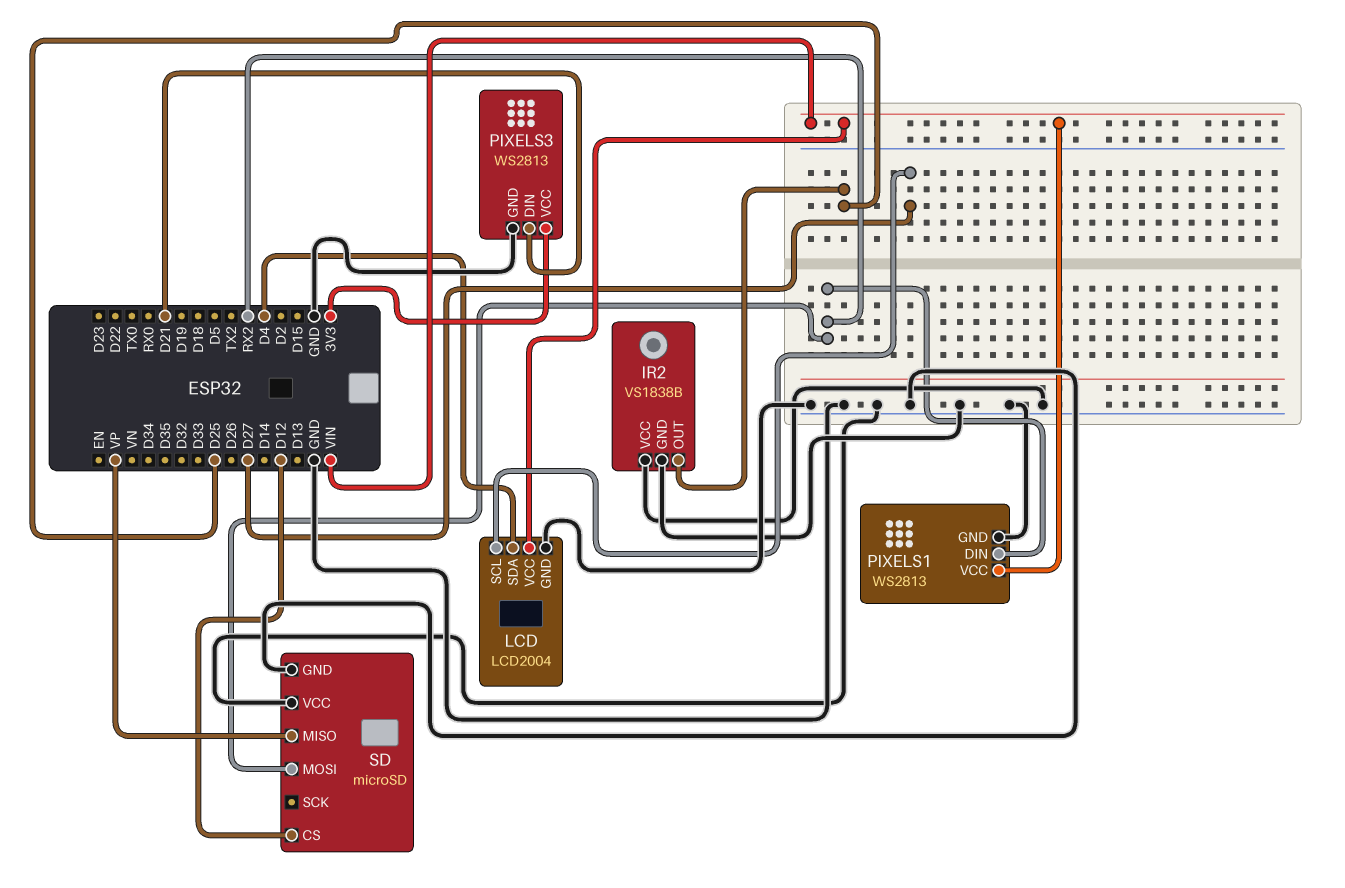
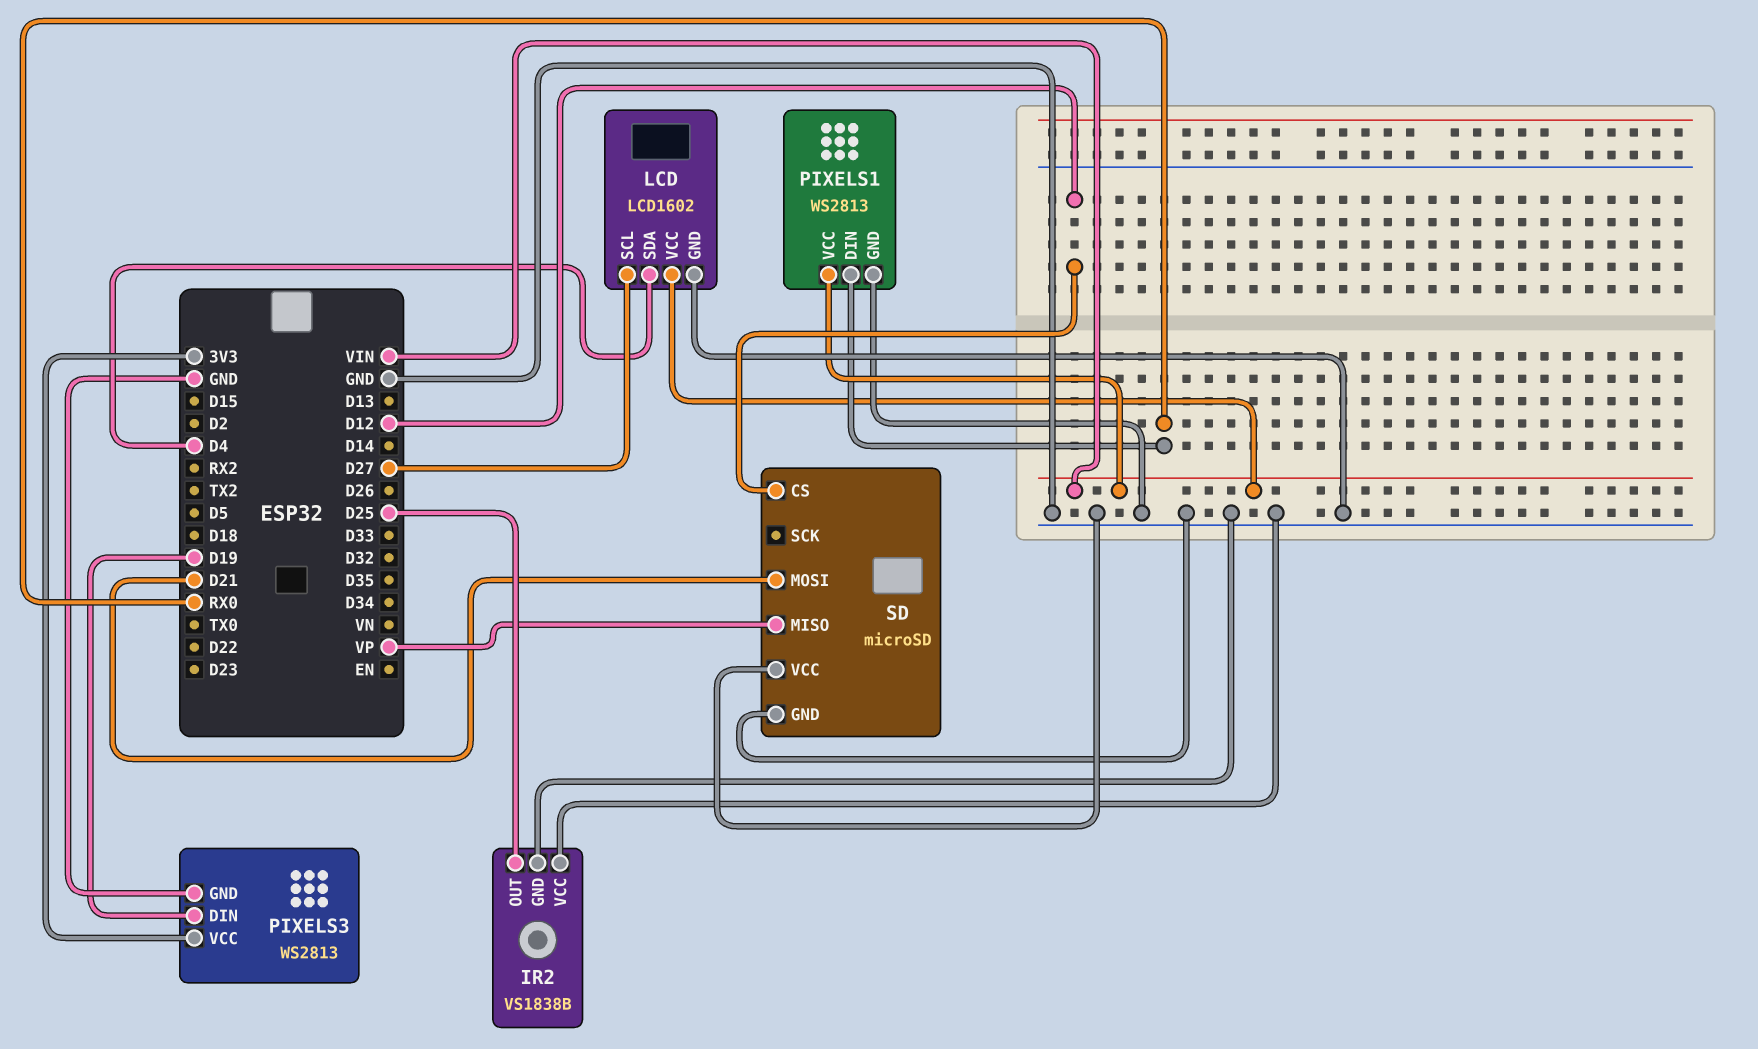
LCD: LCD2004 -> LCD1602
PIXELS1 pin DIN: RX2 -> RX0
PIXELS3 pin DIN: D21 -> D19
SD pin MOSI: RX2 -> D21

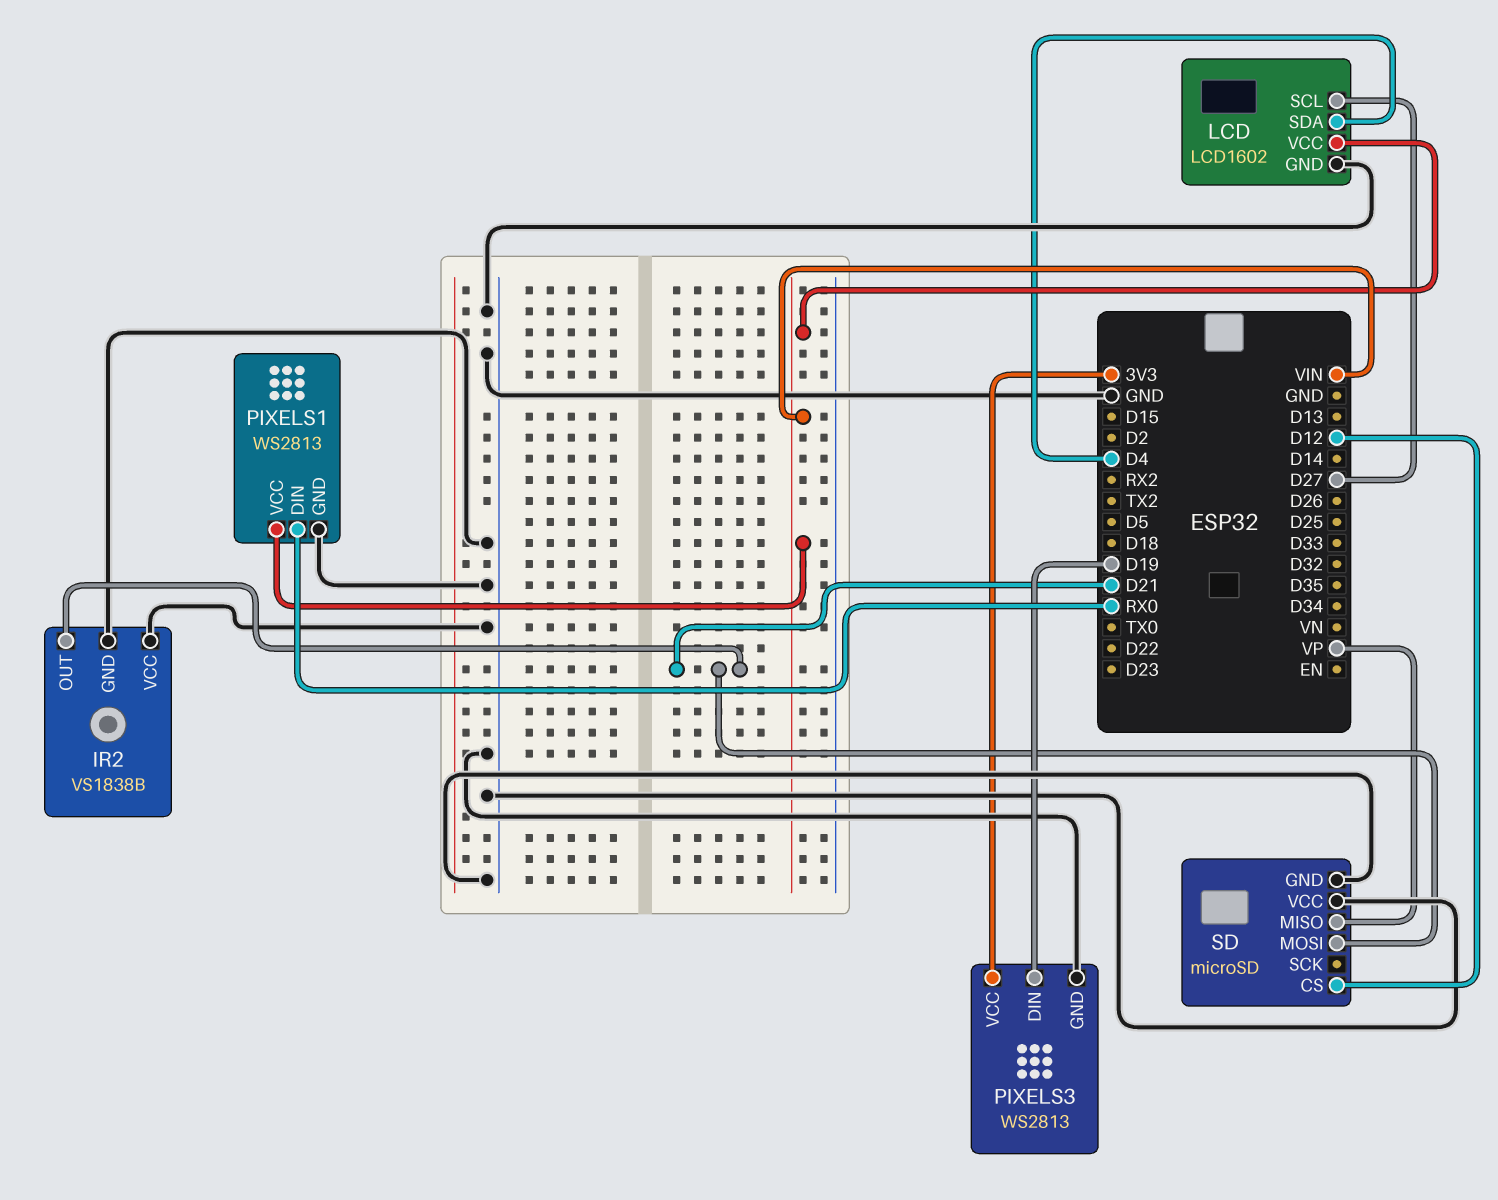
IR2 pin OUT: D25 -> D21

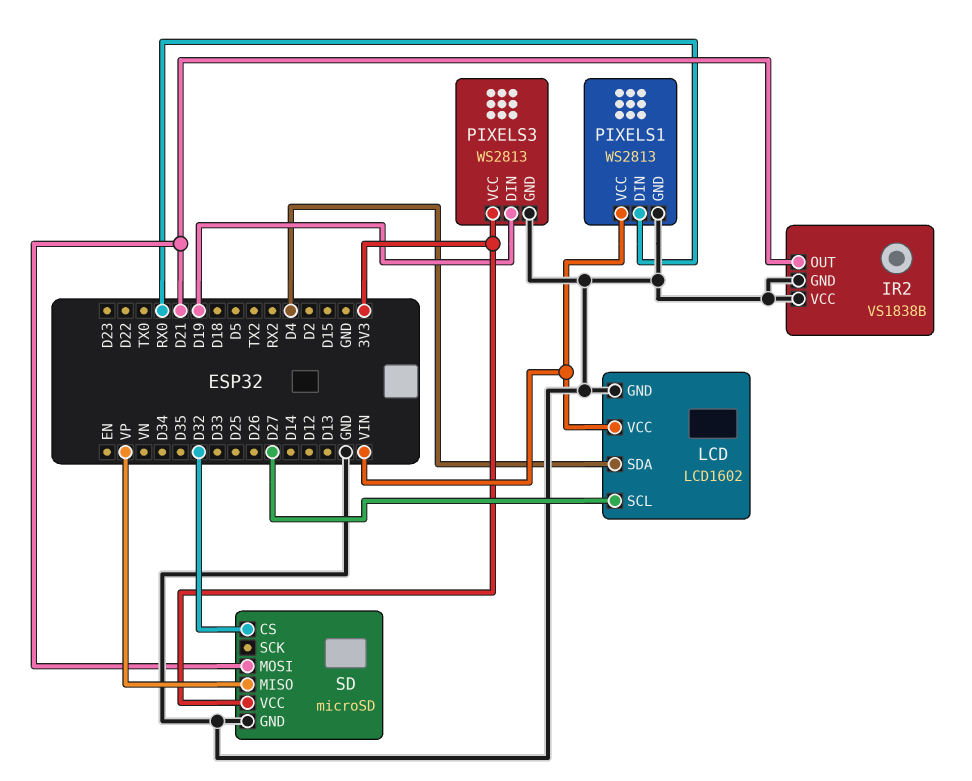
SD pin CS: D12 -> D32
SD pin VCC: GND -> 3V3

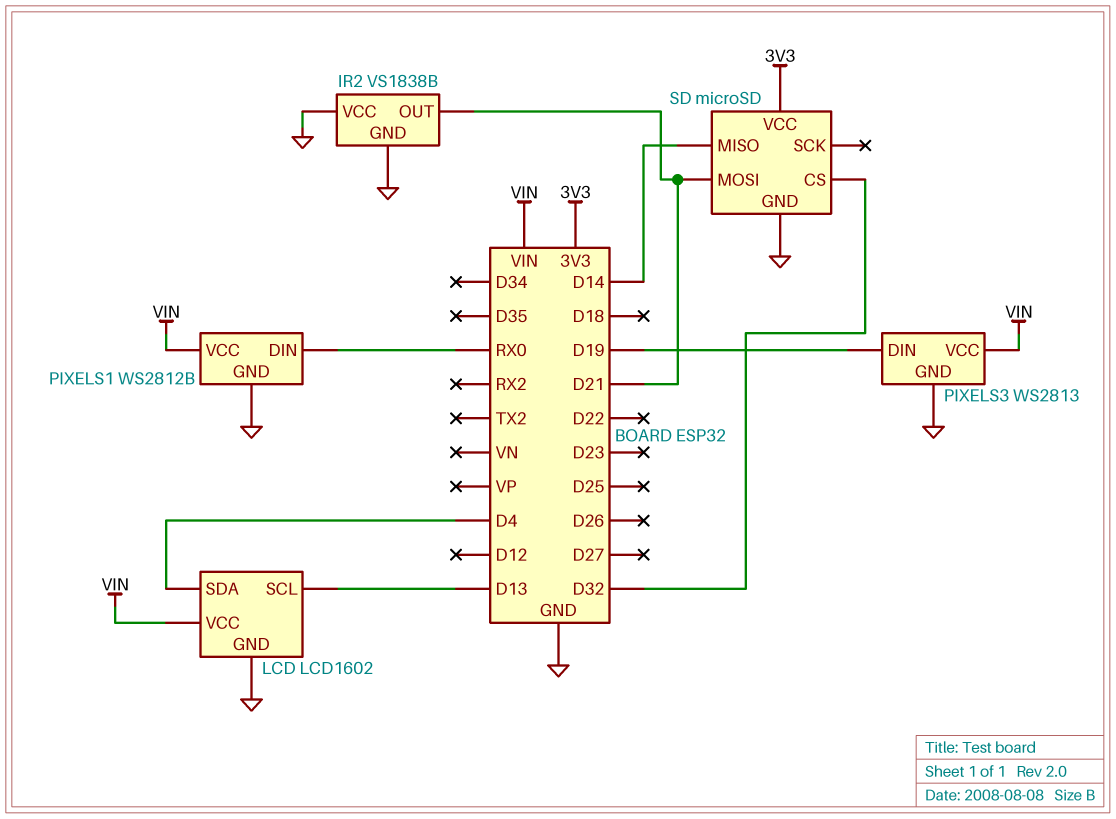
LCD pin SCL: D27 -> D13
PIXELS1: WS2813 -> WS2812B
PIXELS3 pin VCC: 3V3 -> VIN
SD pin MISO: VP -> D14

